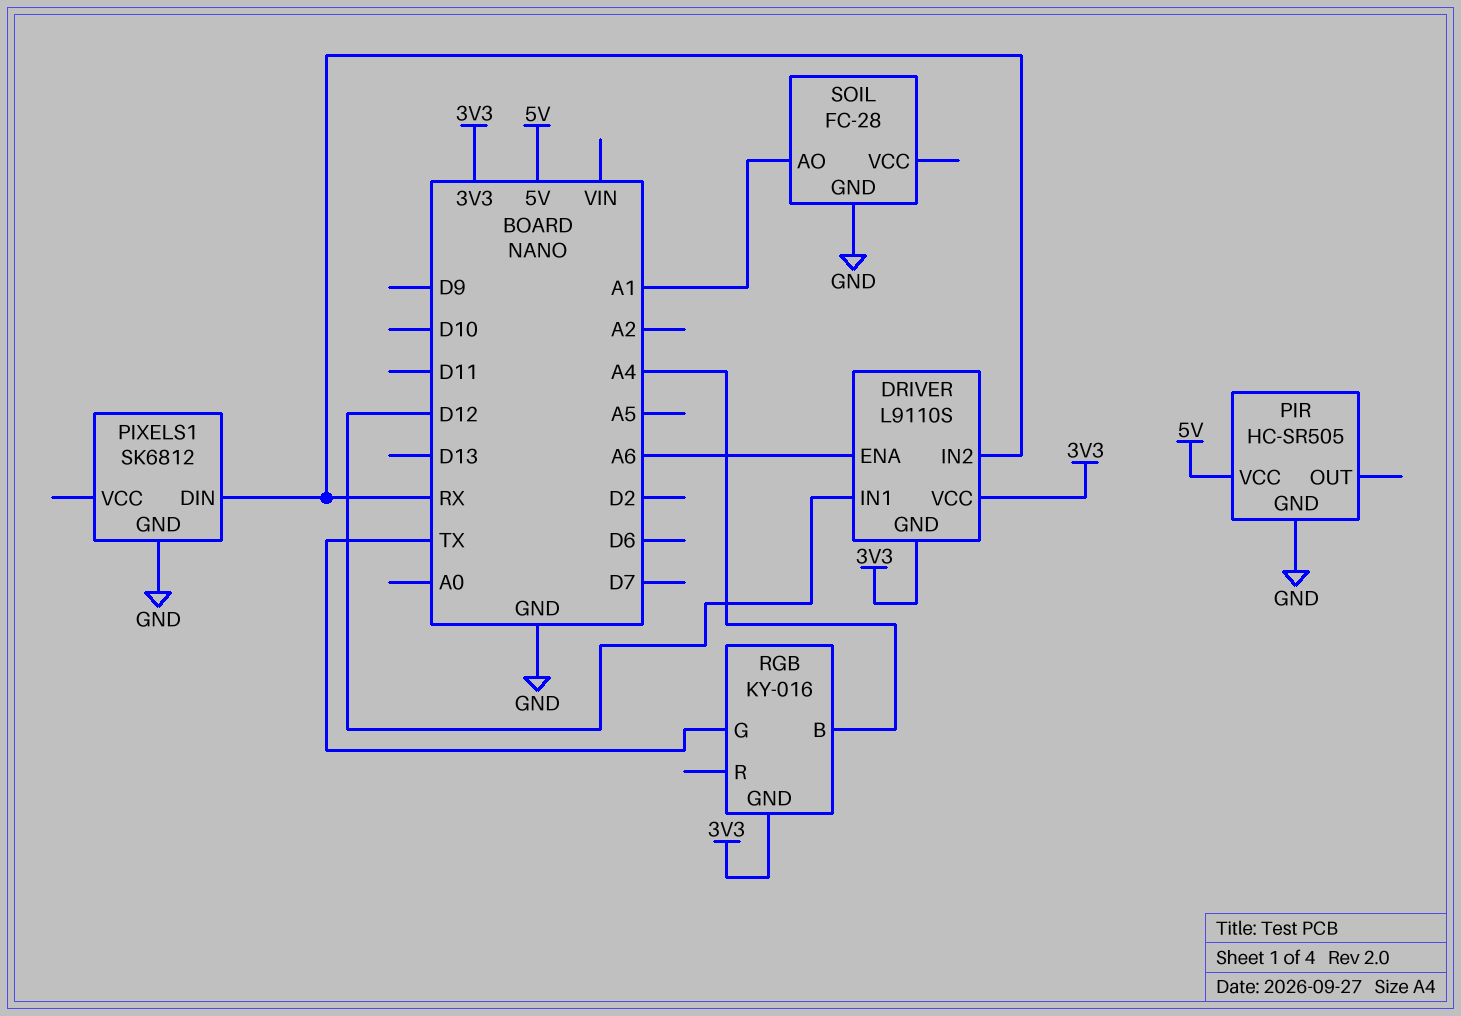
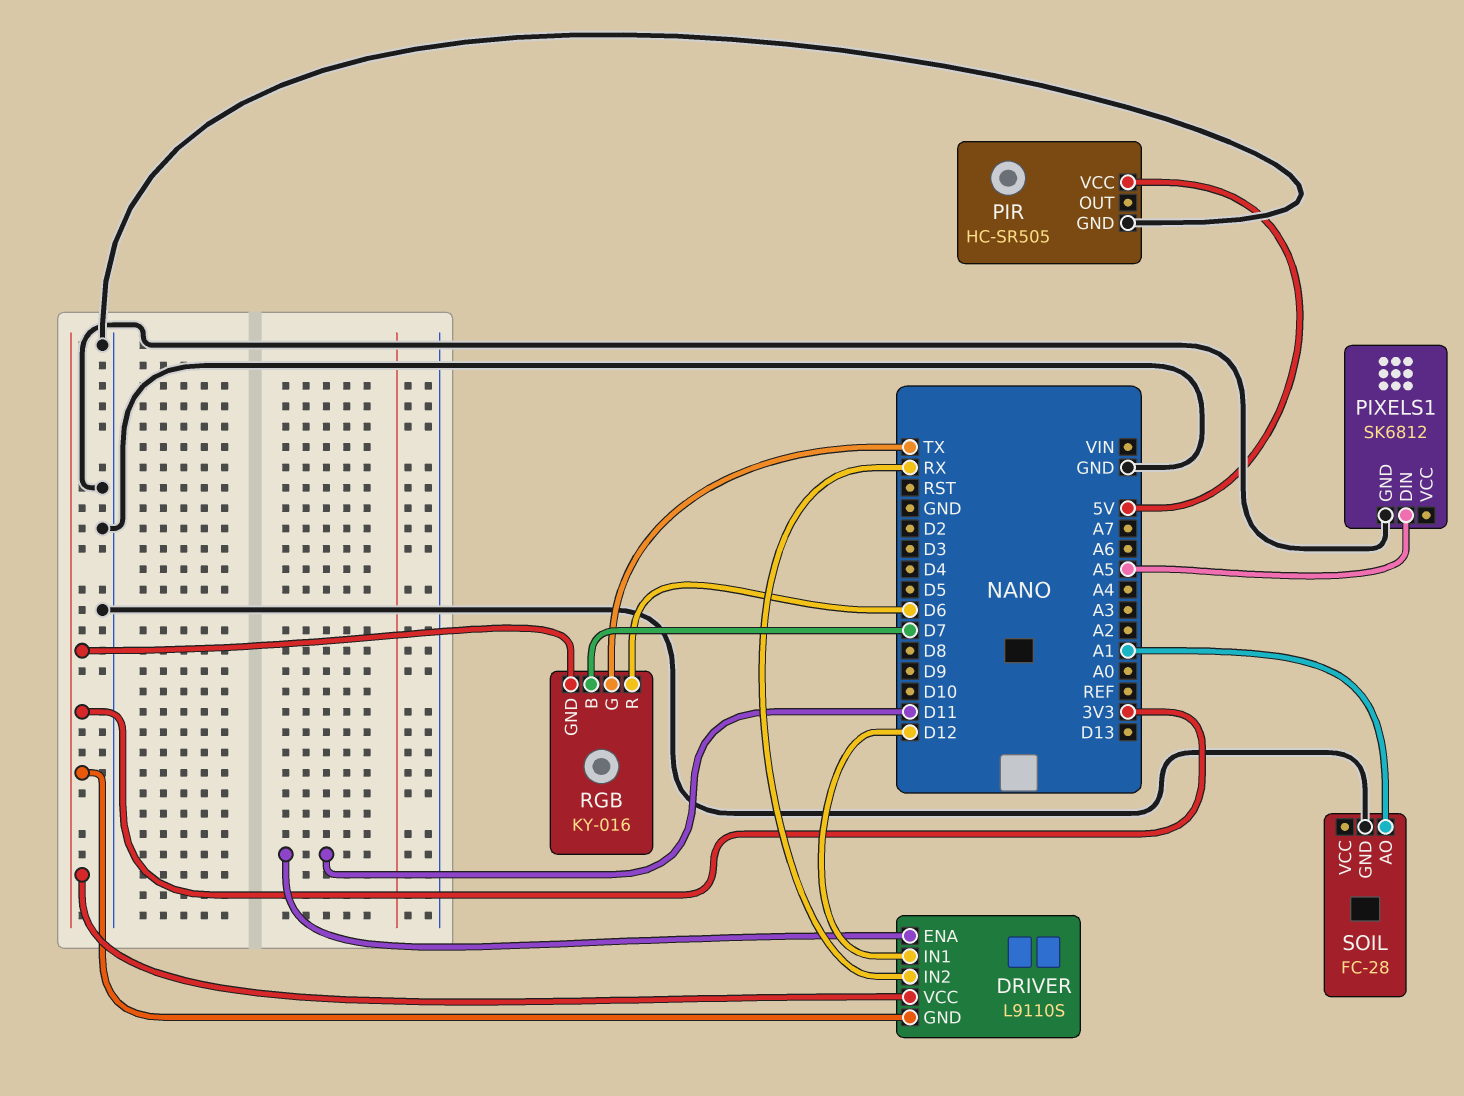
DRIVER pin ENA: A6 -> D11
PIXELS1 pin DIN: RX -> A5
RGB pin B: A4 -> D7
RGB pin R: none -> D6

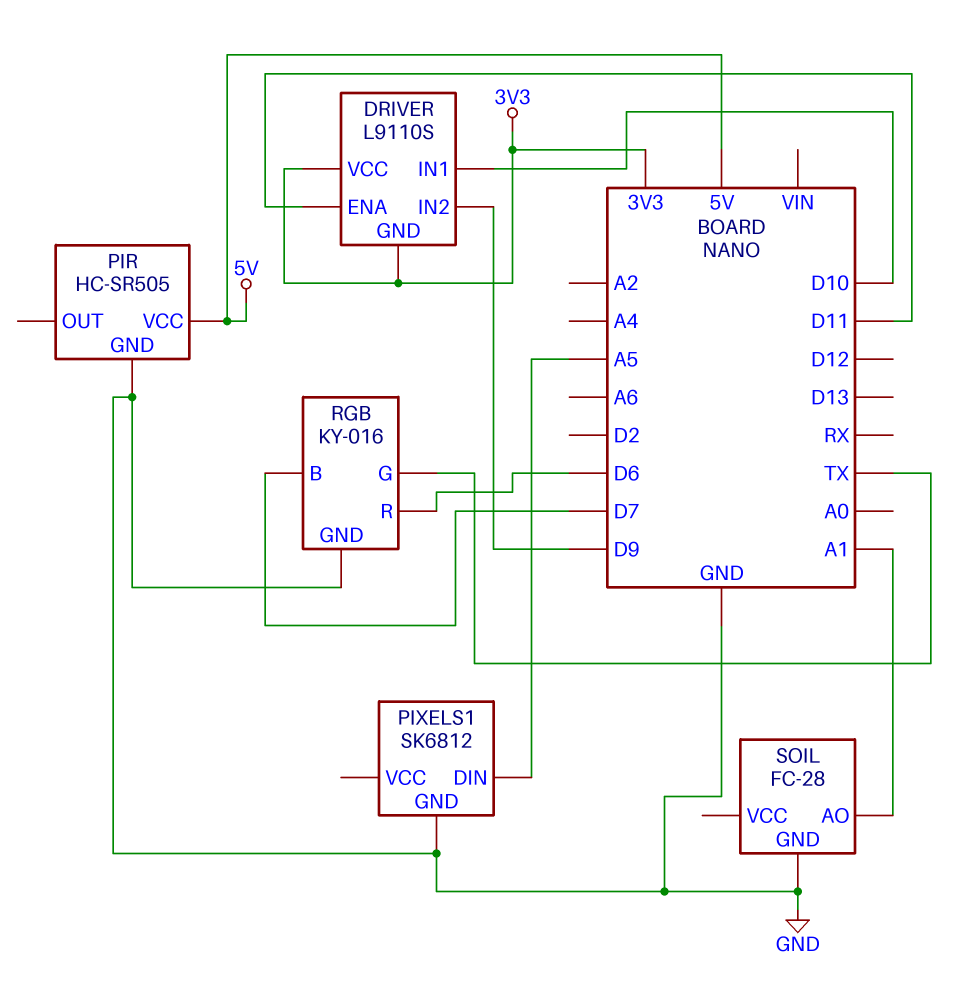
DRIVER pin IN1: D12 -> D10
DRIVER pin IN2: RX -> D9
RGB pin GND: 3V3 -> GND

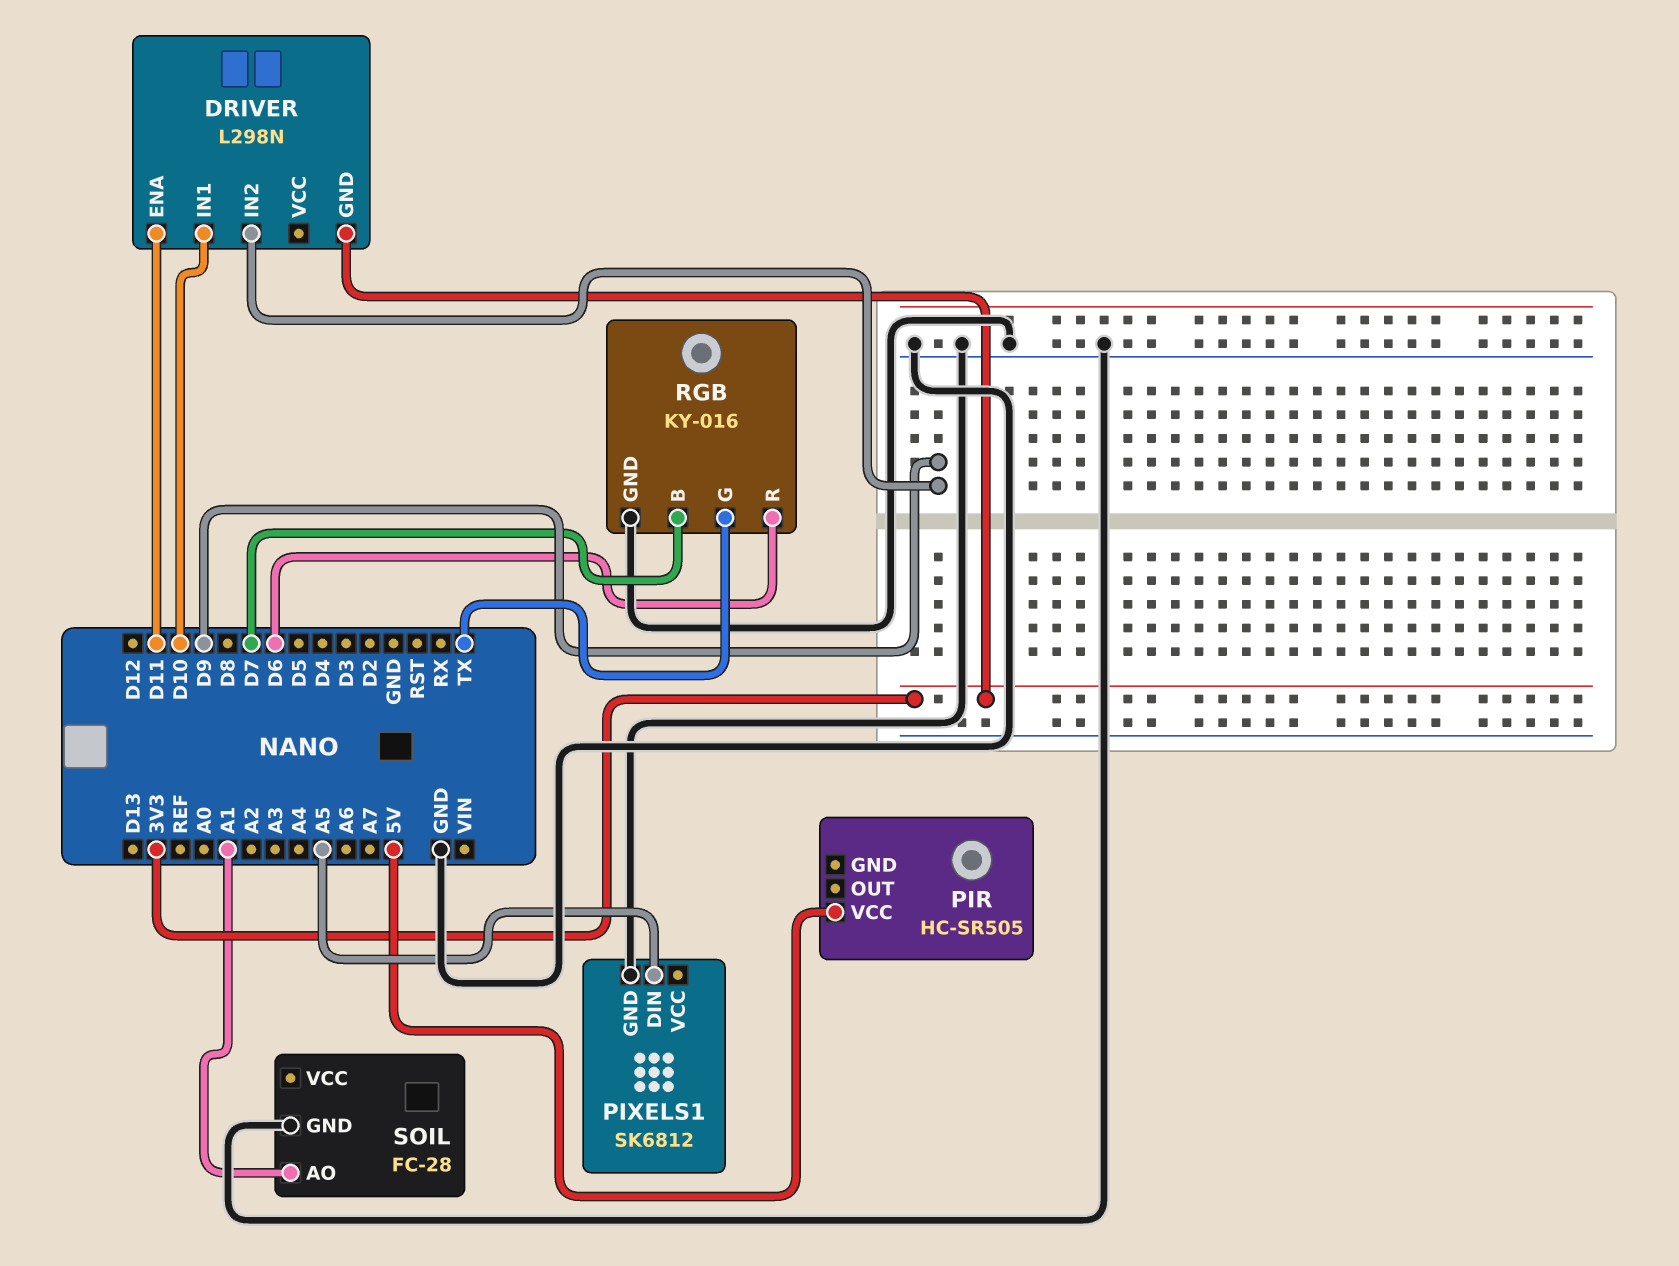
DRIVER: L9110S -> L298N
DRIVER pin VCC: 3V3 -> none
PIR pin GND: GND -> none

